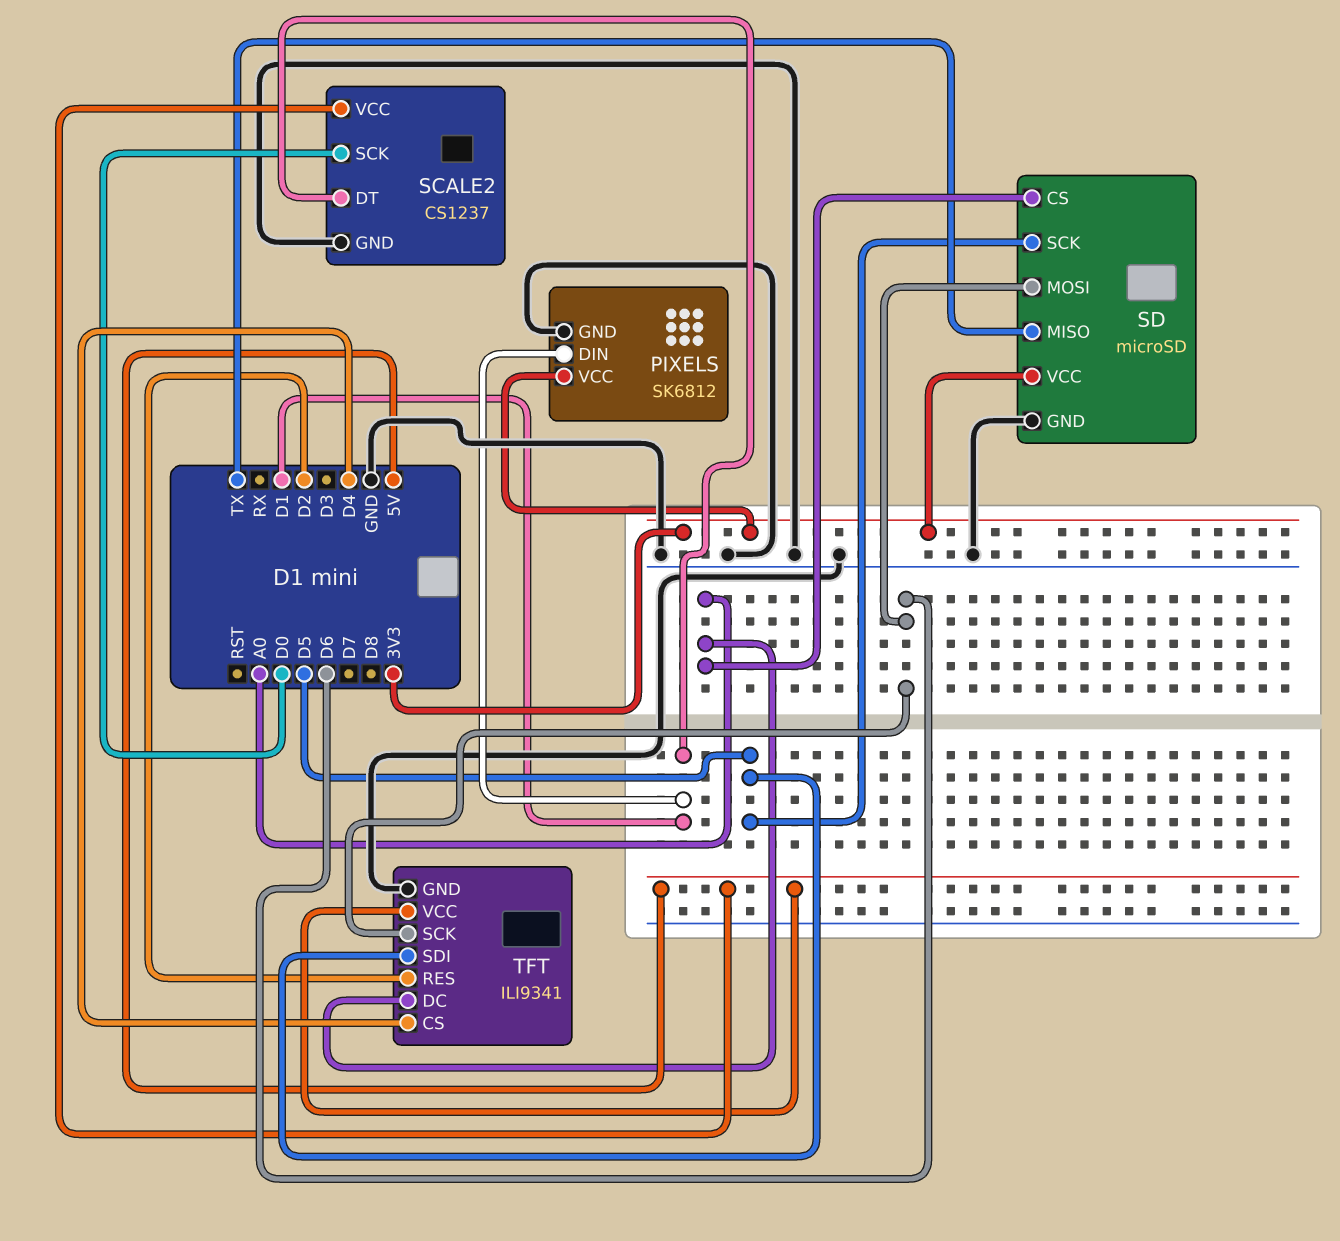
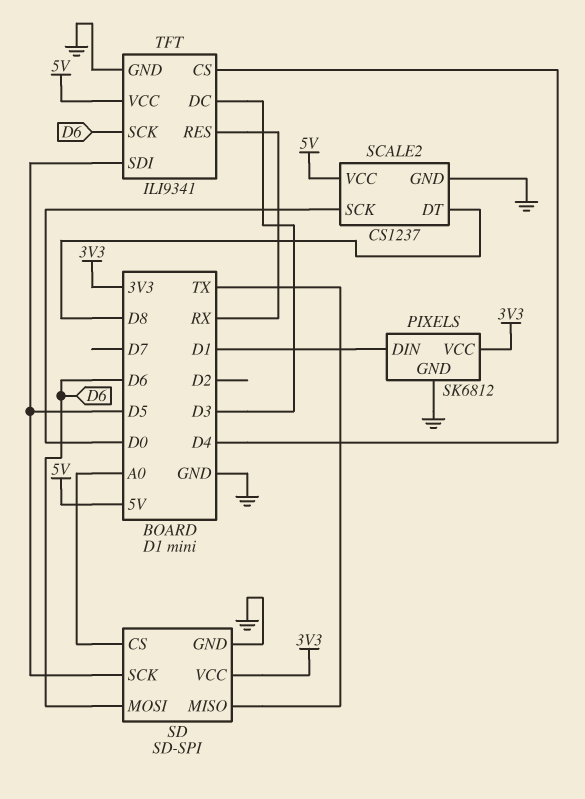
SCALE2 pin DT: D1 -> D8
SD: microSD -> SD-SPI
TFT pin DC: A0 -> D3
TFT pin RES: D2 -> RX

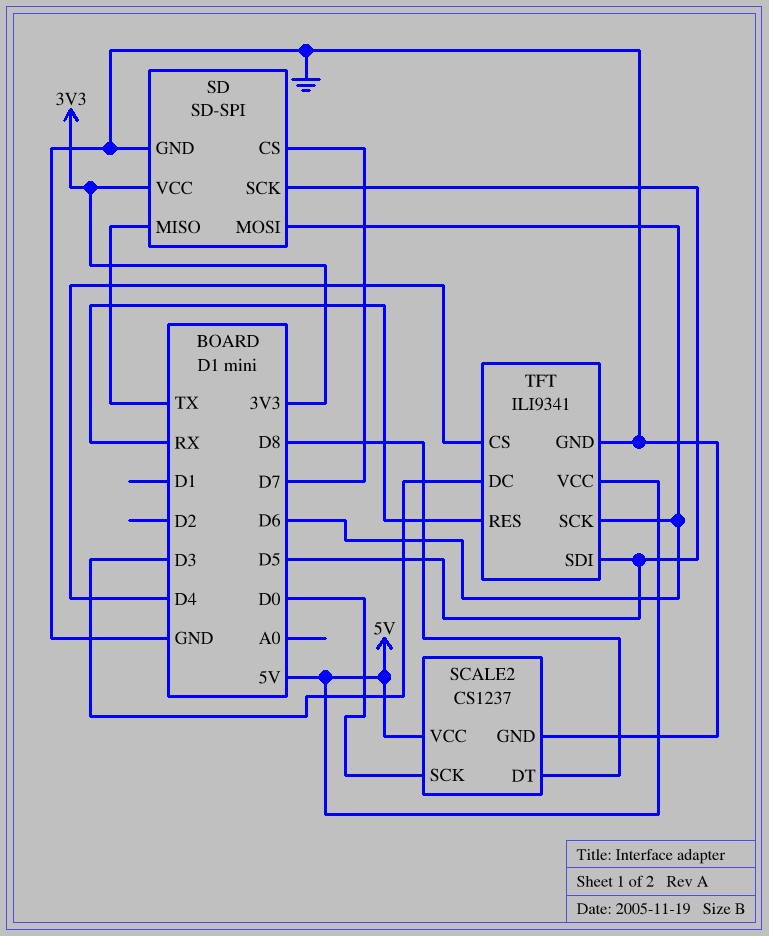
PIXELS: SK6812 -> none
PIXELS pin DIN: D1 -> none
PIXELS pin GND: GND -> none
PIXELS pin VCC: 3V3 -> none
SD pin CS: A0 -> D7

